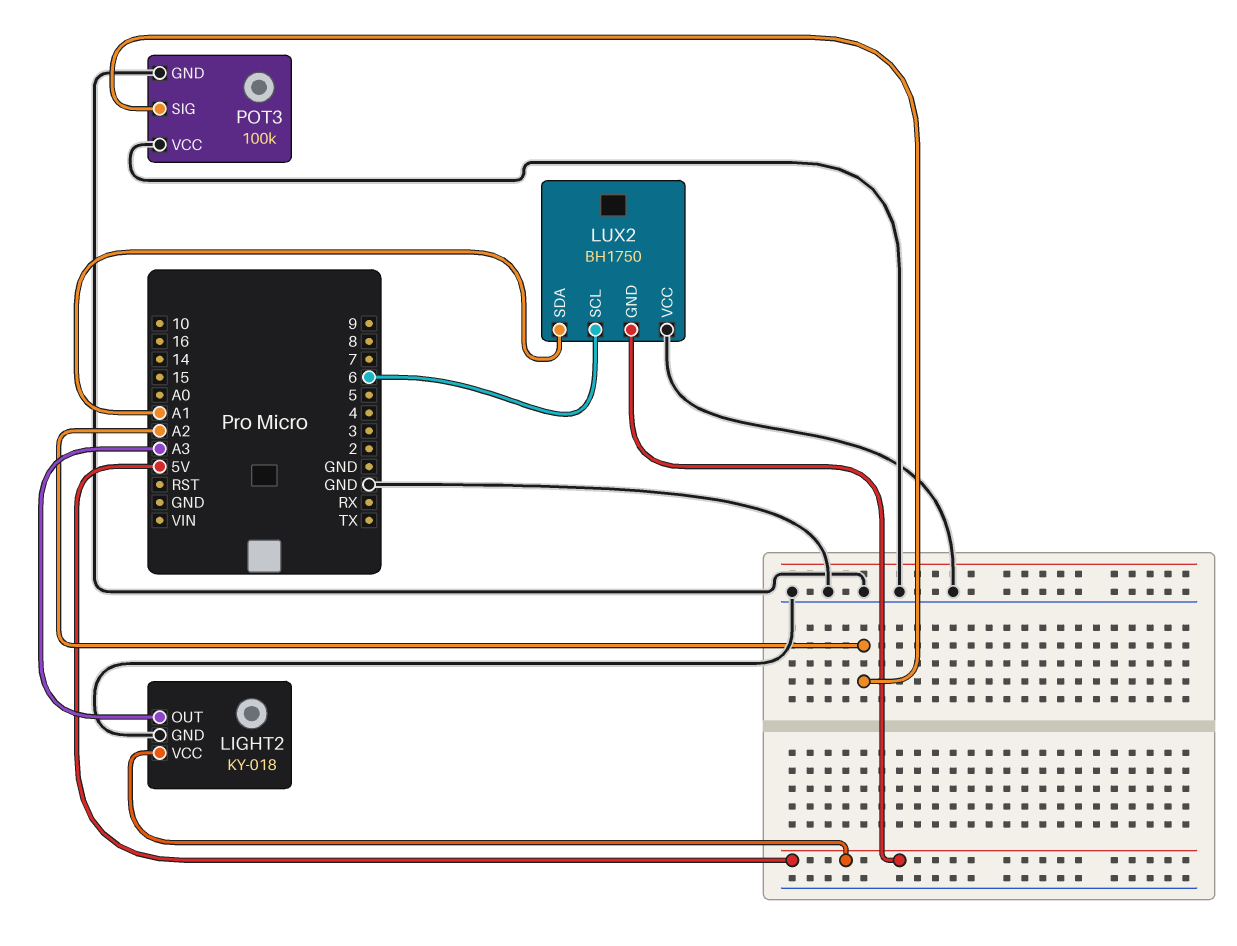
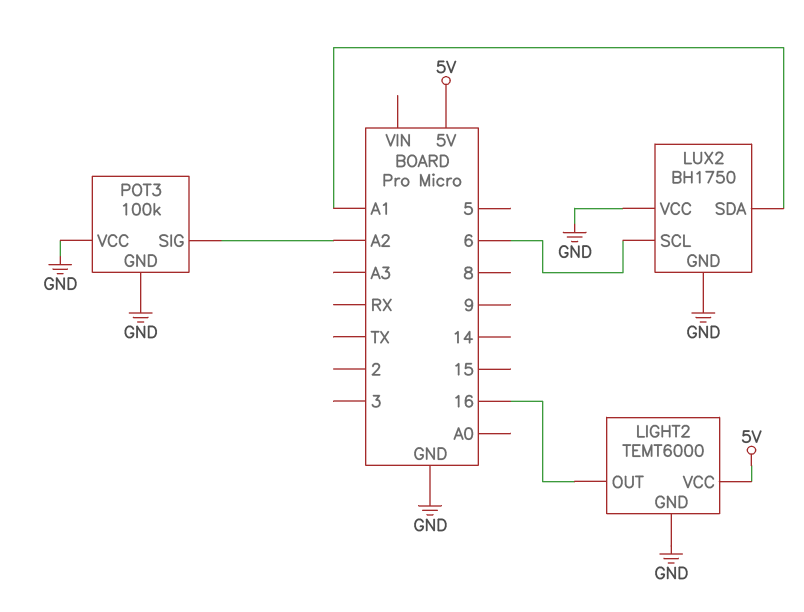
LIGHT2: KY-018 -> TEMT6000
LIGHT2 pin OUT: A3 -> 16
LUX2 pin GND: 5V -> GND

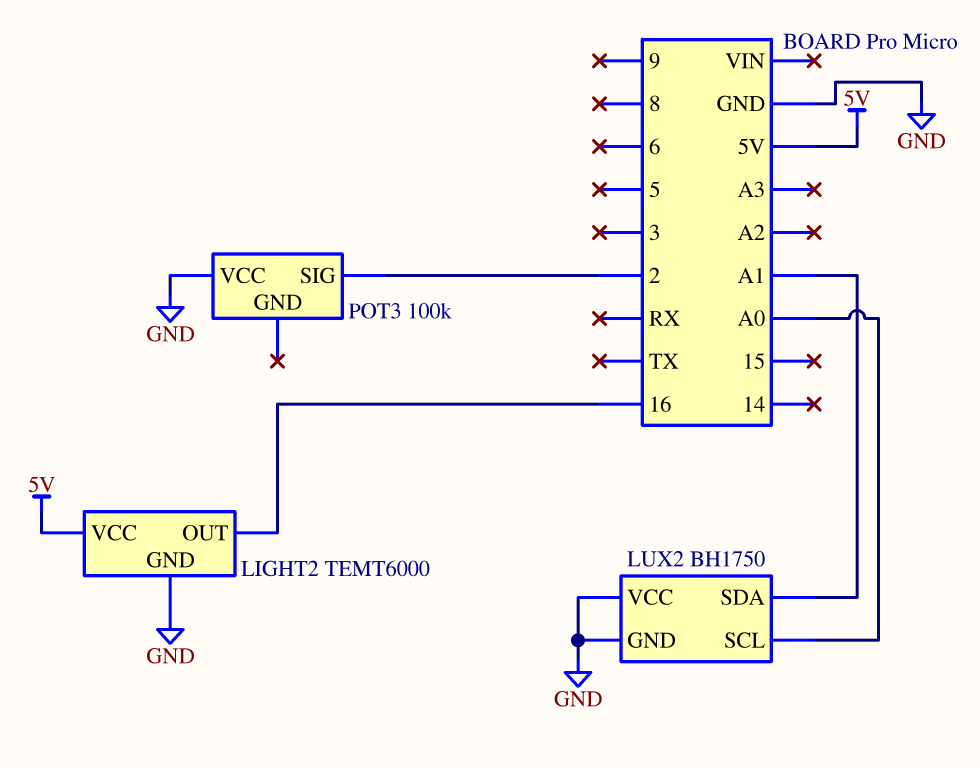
LUX2 pin SCL: 6 -> A0
POT3 pin GND: GND -> none
POT3 pin SIG: A2 -> 2

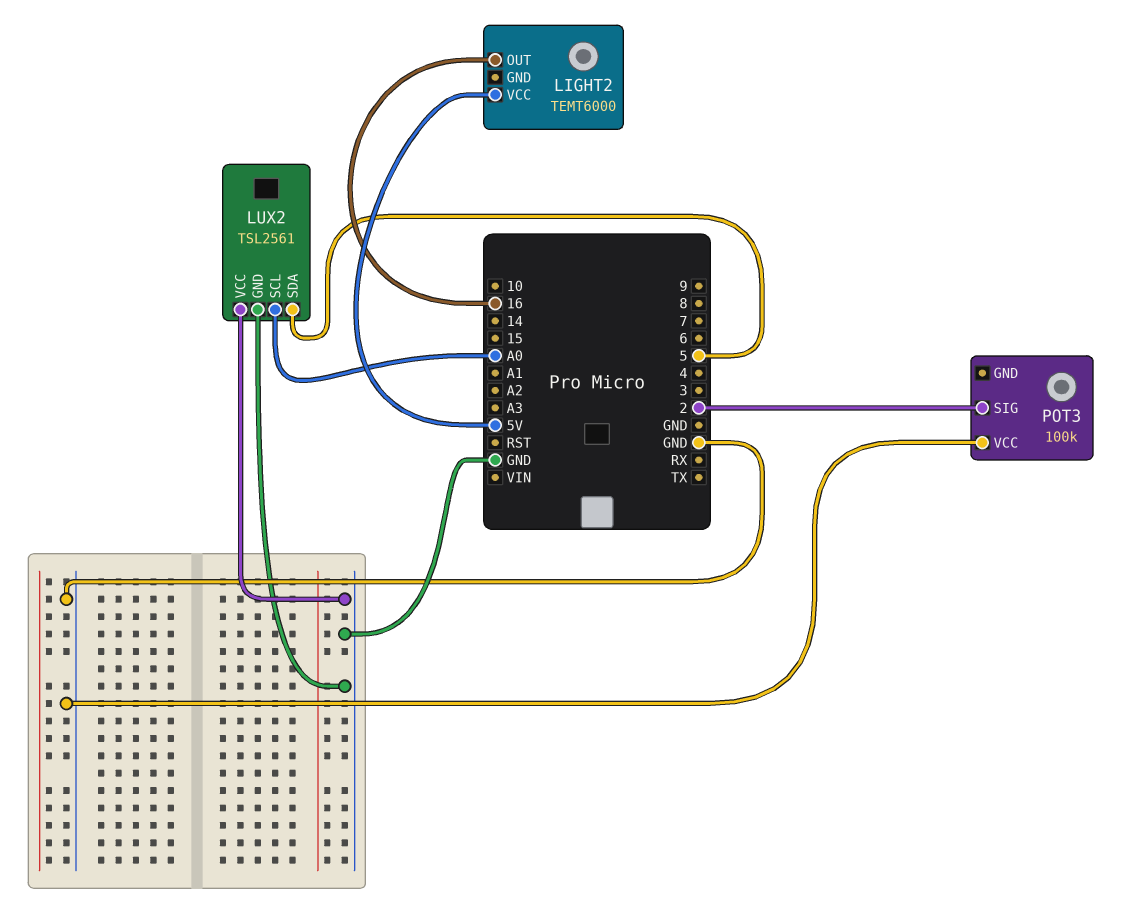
LIGHT2 pin GND: GND -> none
LUX2: BH1750 -> TSL2561
LUX2 pin SDA: A1 -> 5

